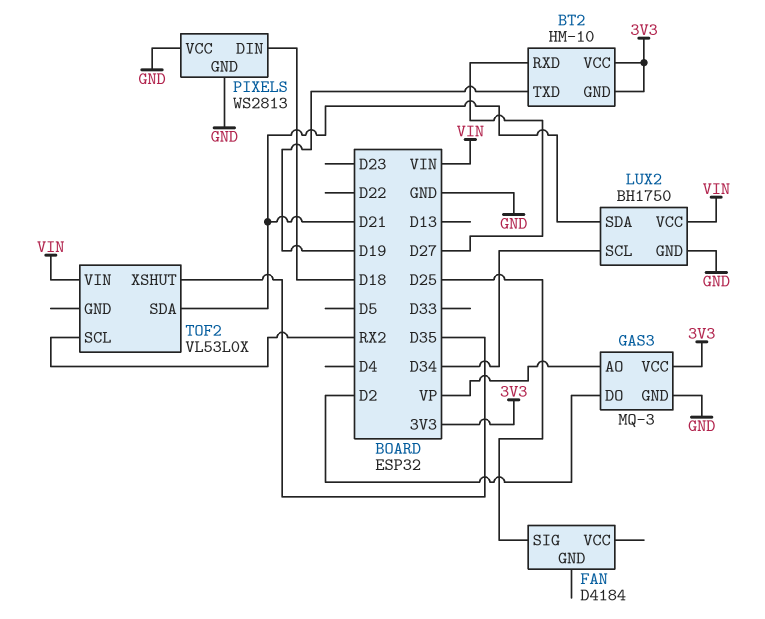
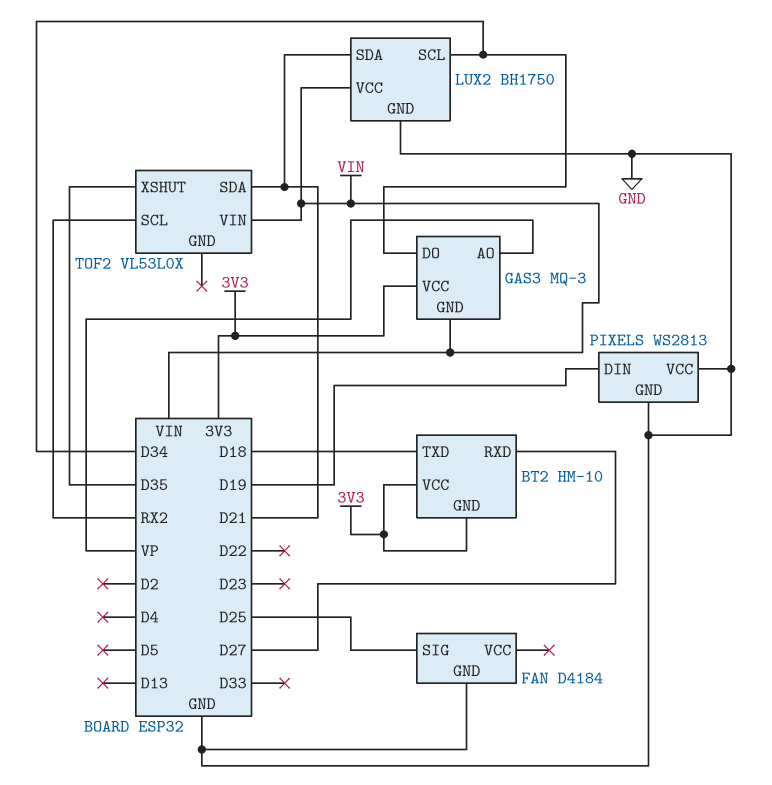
BT2 pin TXD: D19 -> D18
FAN pin GND: none -> GND
GAS3 pin DO: D2 -> D34
GAS3 pin GND: GND -> VIN
PIXELS pin DIN: D18 -> D19

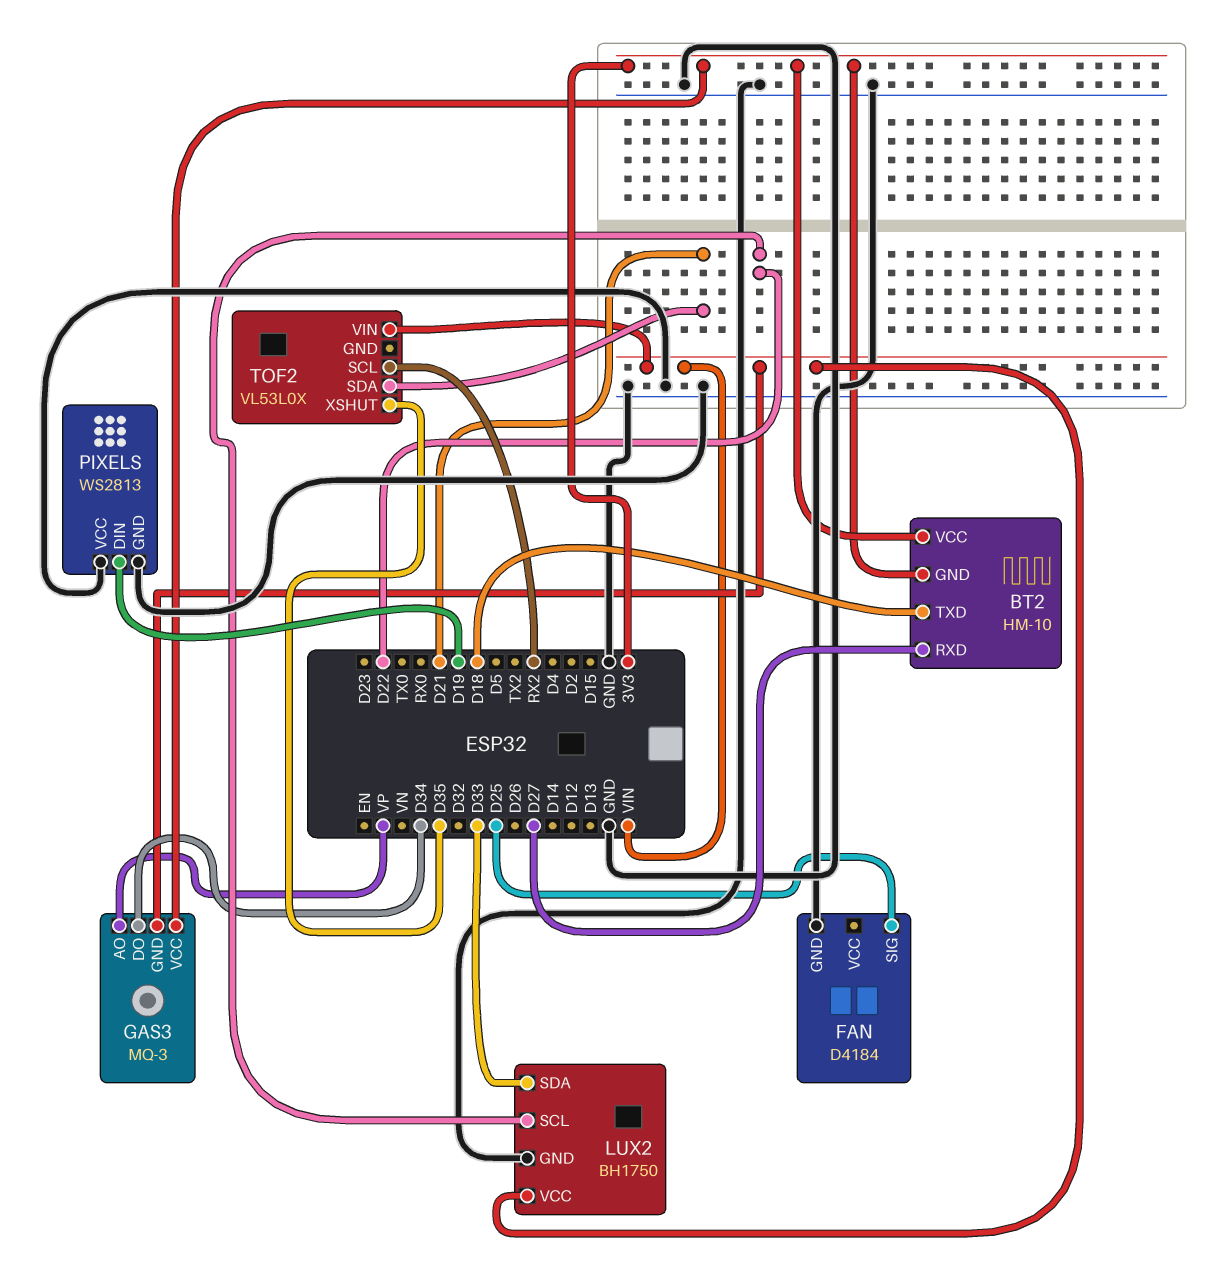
LUX2 pin SCL: D34 -> D22
LUX2 pin SDA: D21 -> D33

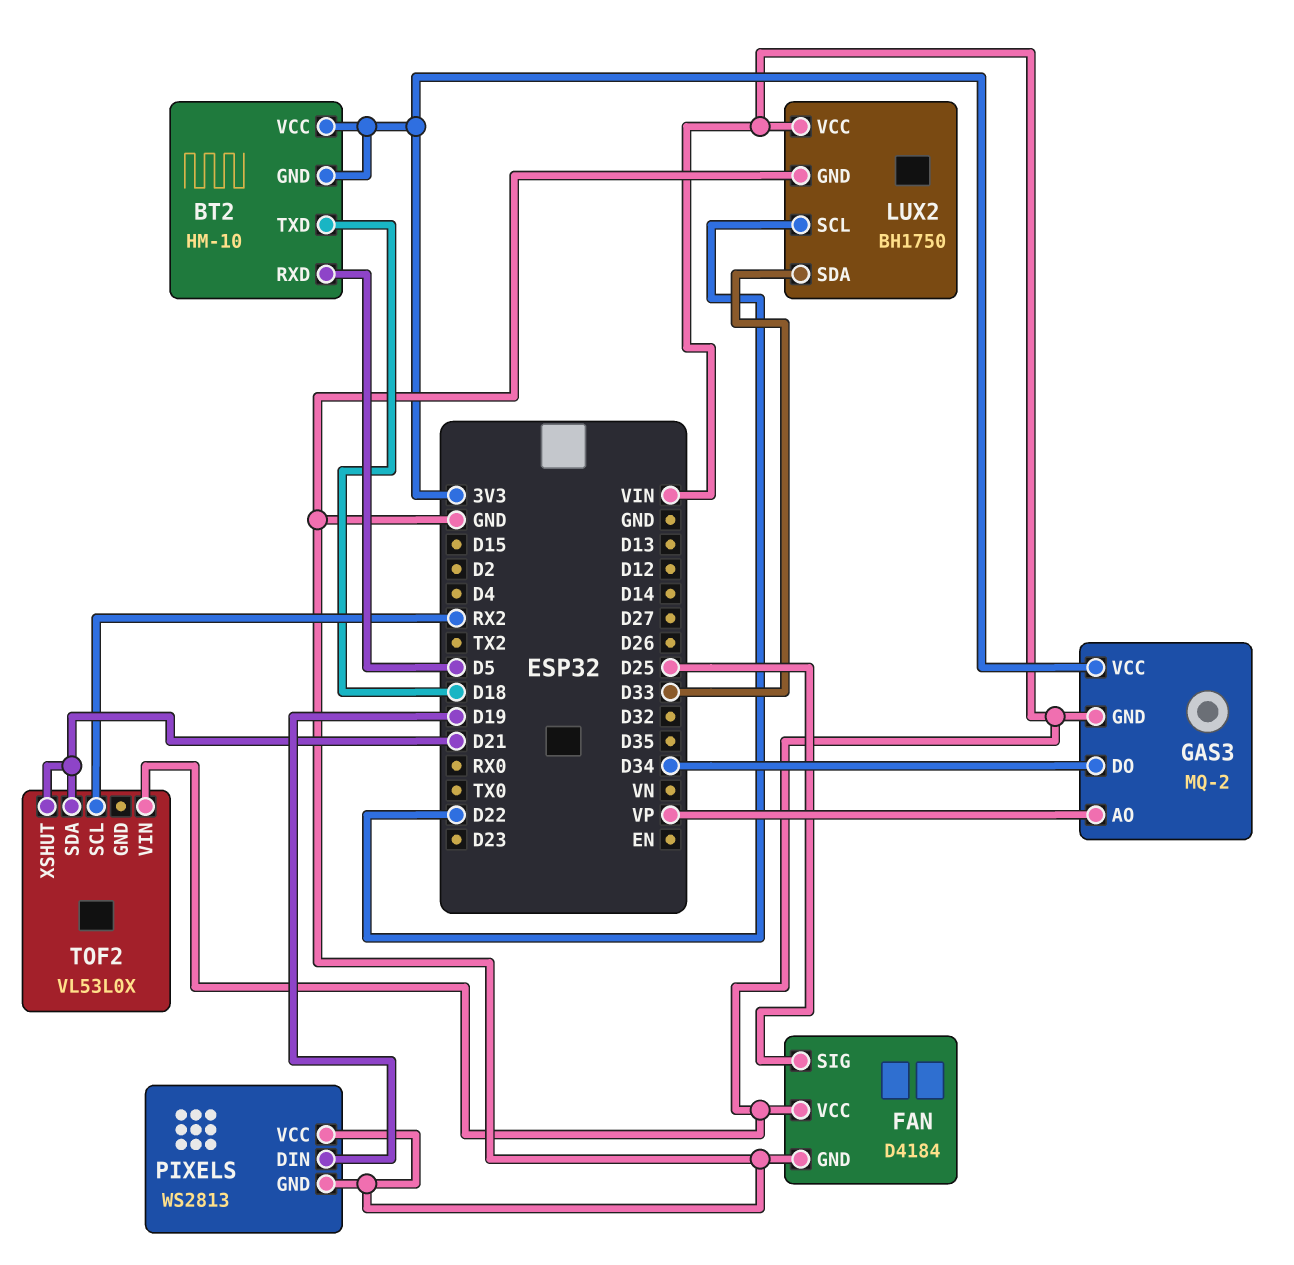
BT2 pin RXD: D27 -> D5
FAN pin VCC: none -> VIN
GAS3: MQ-3 -> MQ-2
TOF2 pin XSHUT: D35 -> D21

